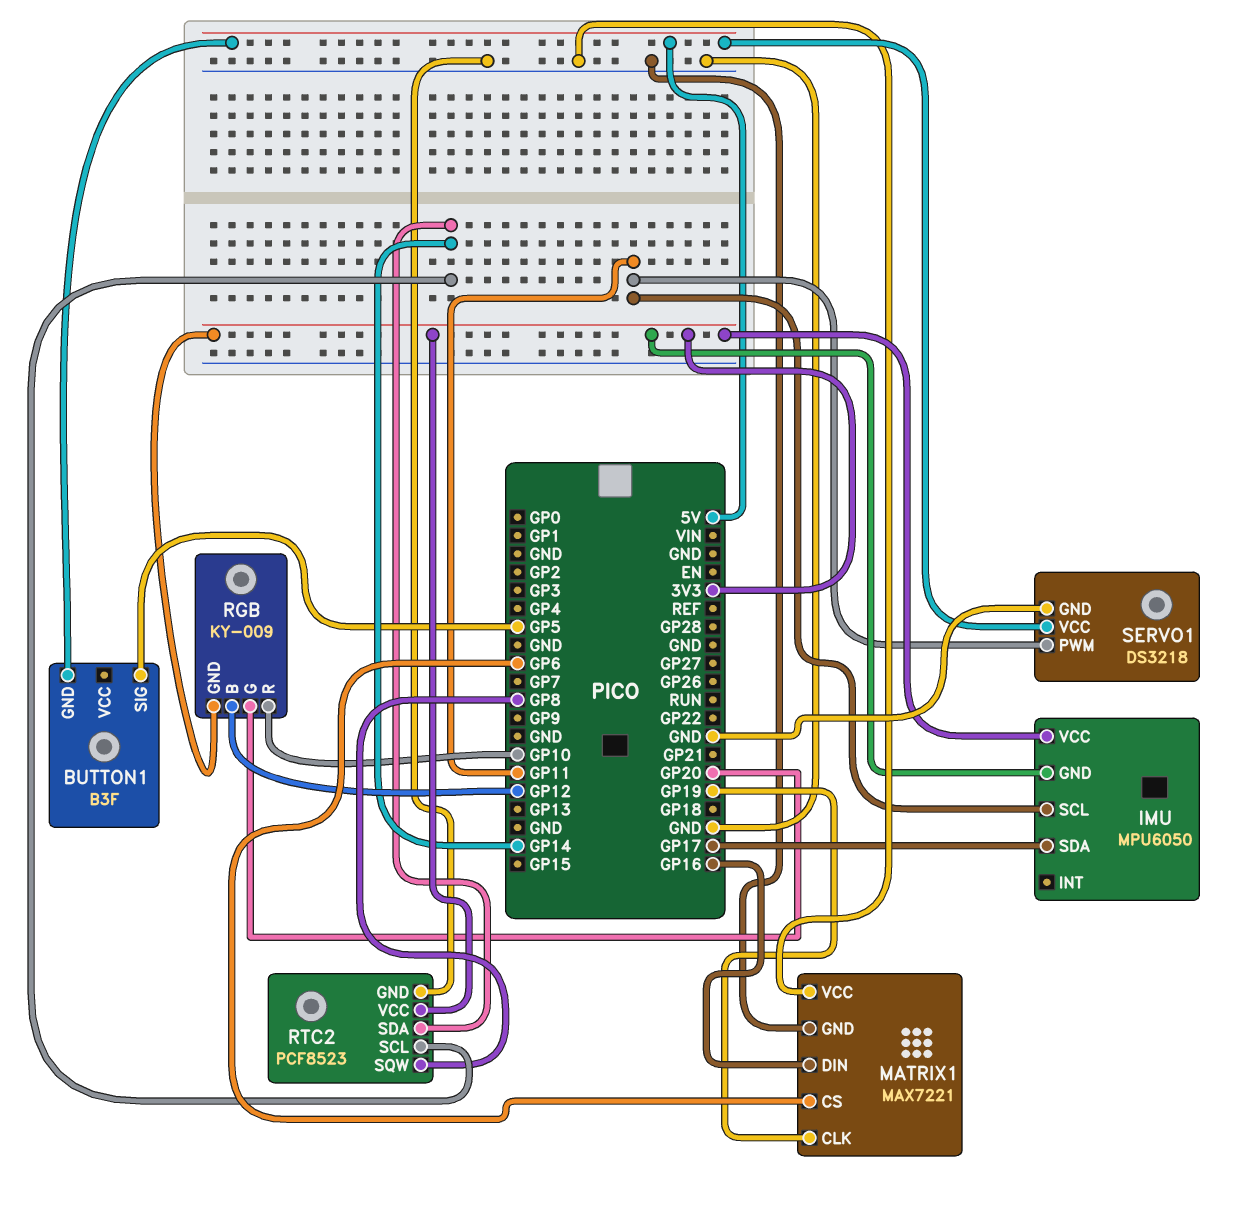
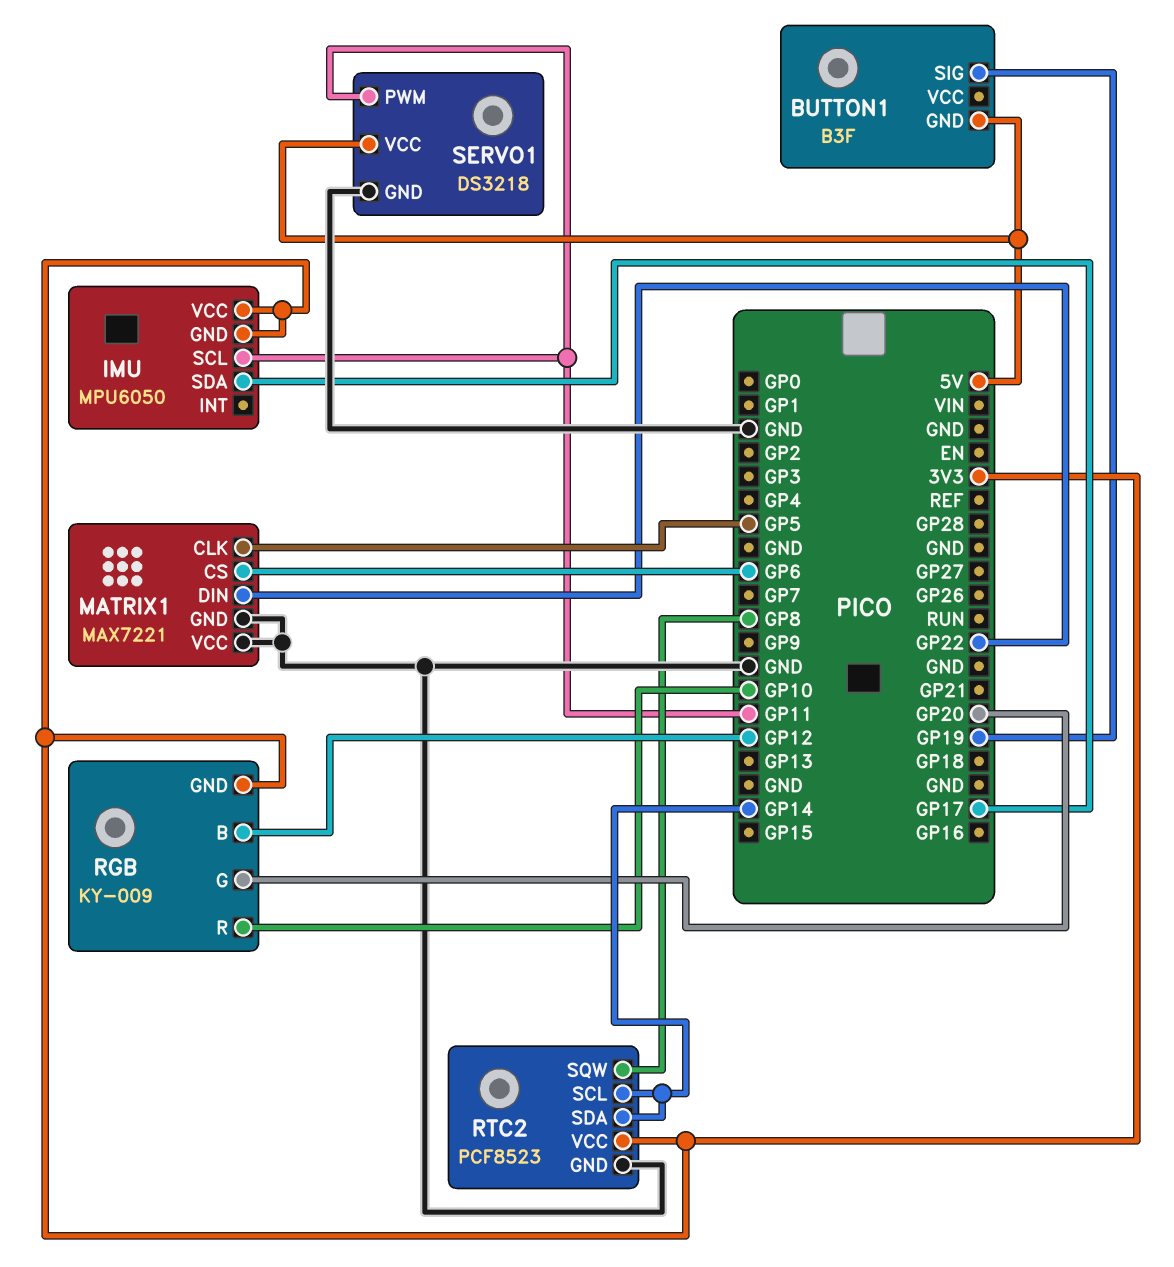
BUTTON1 pin SIG: GP5 -> GP19
MATRIX1 pin CLK: GP19 -> GP5
MATRIX1 pin DIN: GP16 -> GP22

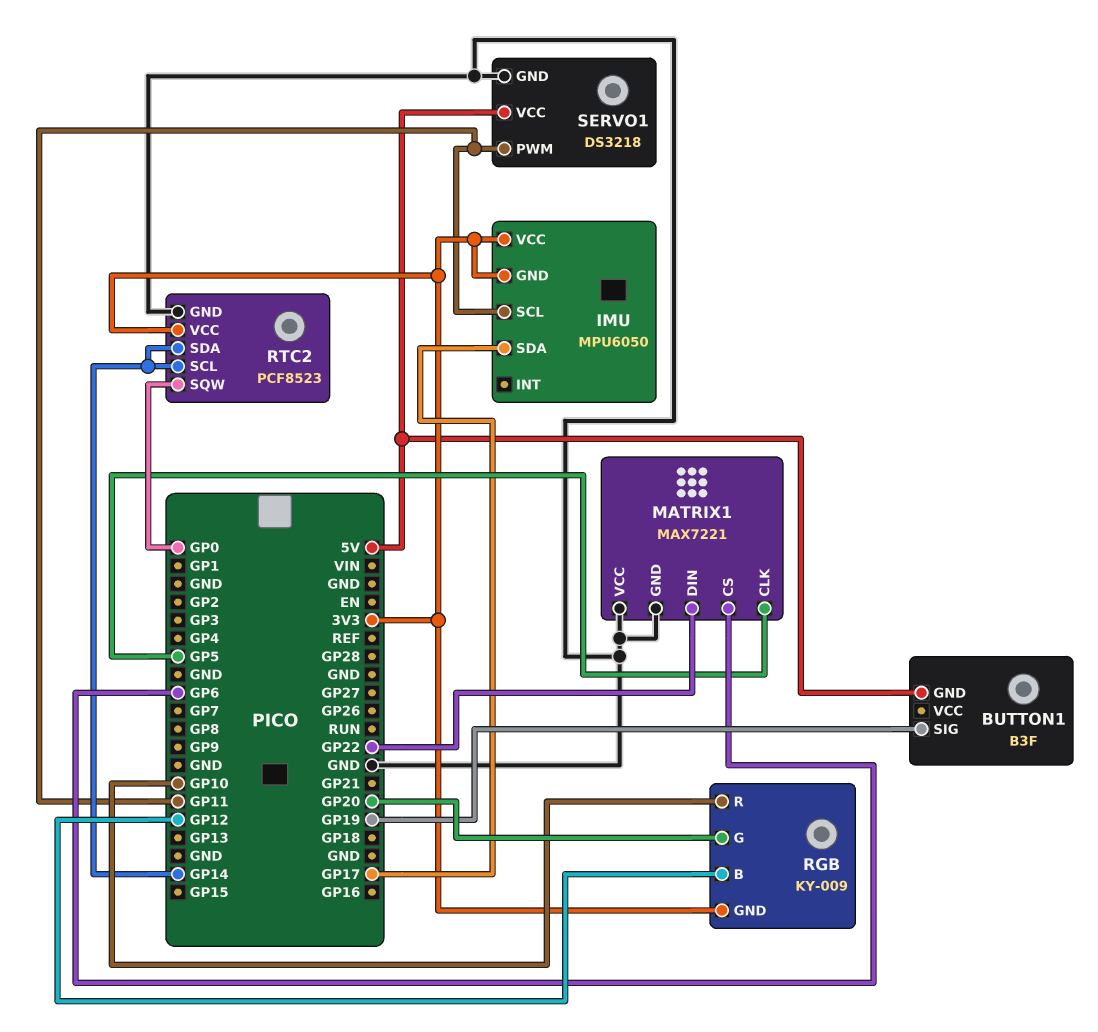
RTC2 pin SQW: GP8 -> GP0

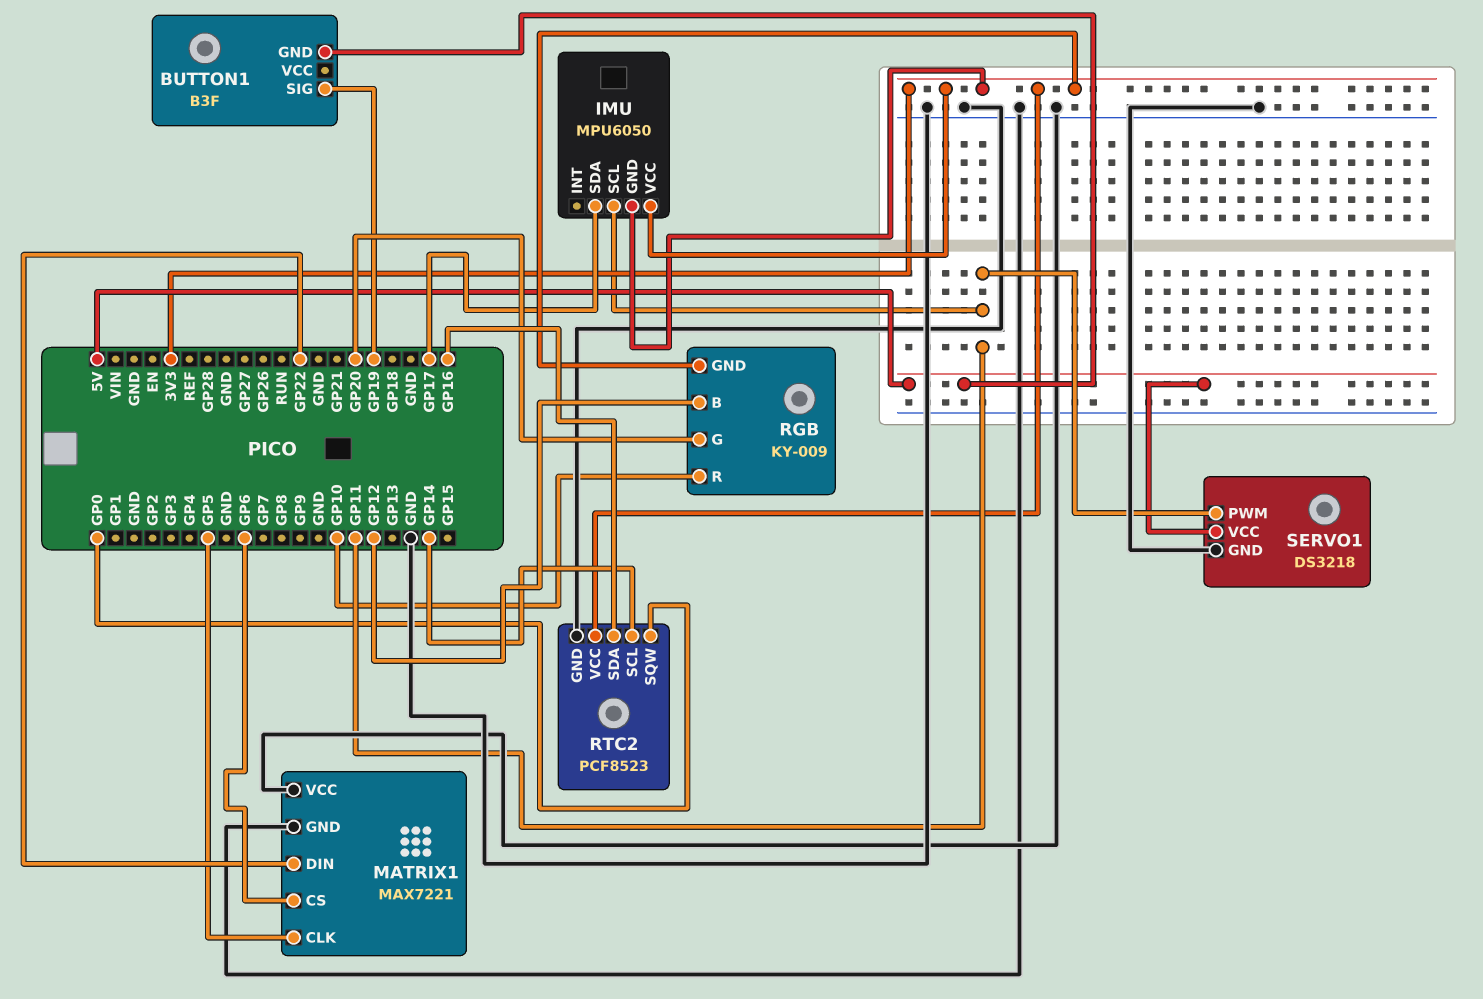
RTC2 pin SDA: GP14 -> GP16

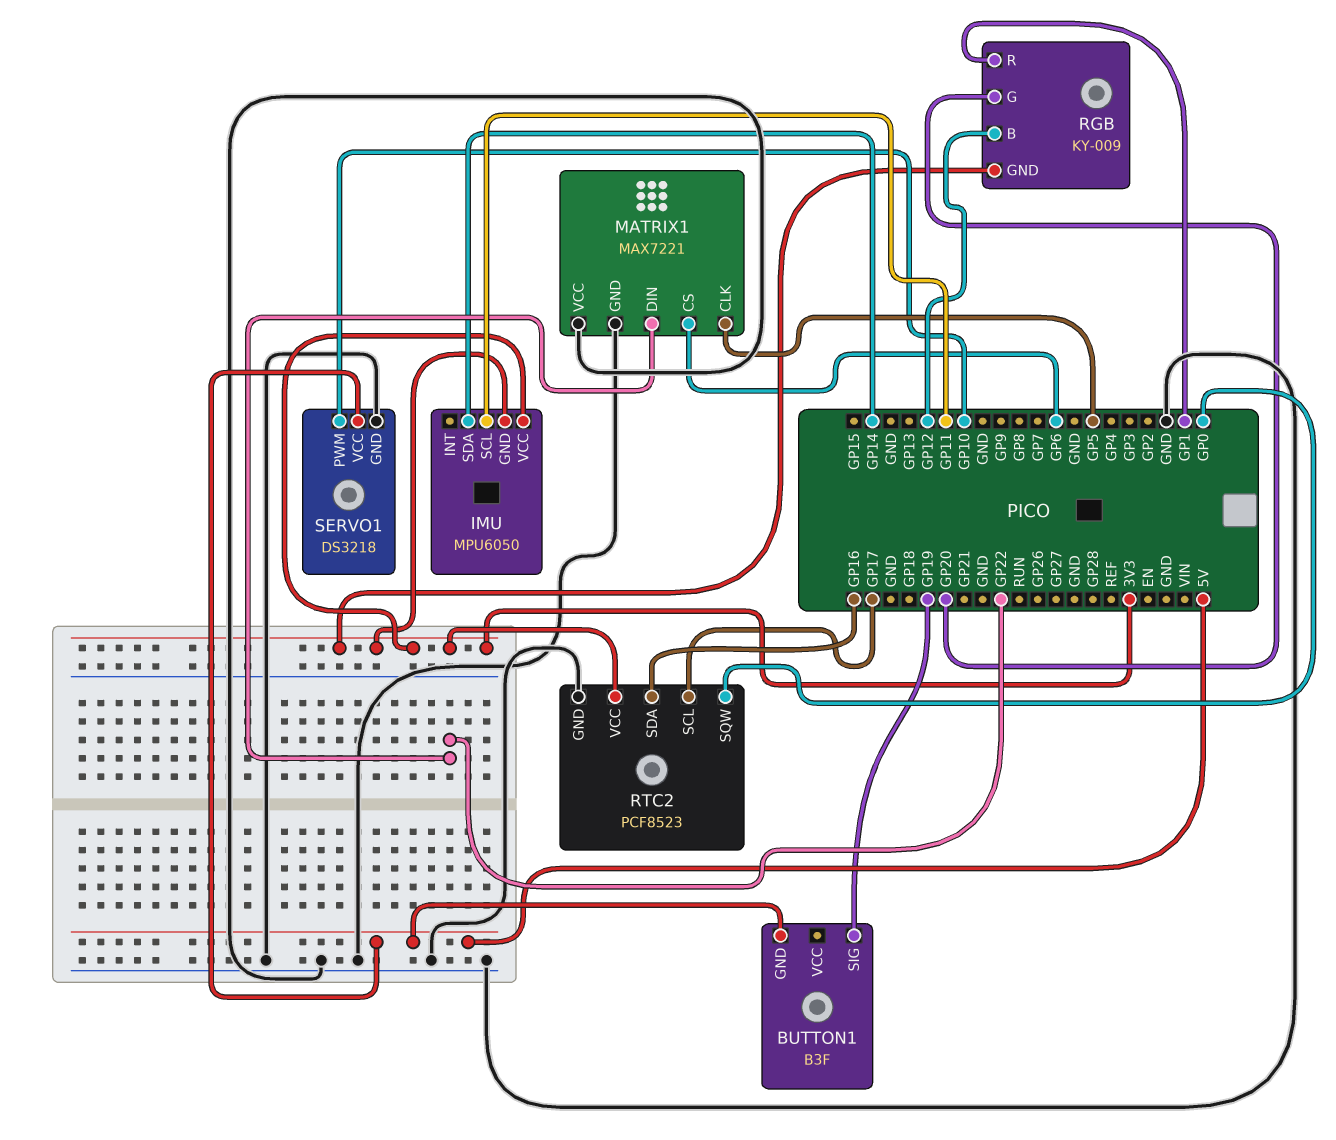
IMU pin SDA: GP17 -> GP14
RGB pin R: GP10 -> GP1
RTC2 pin SCL: GP14 -> GP17
SERVO1 pin PWM: GP11 -> GP10

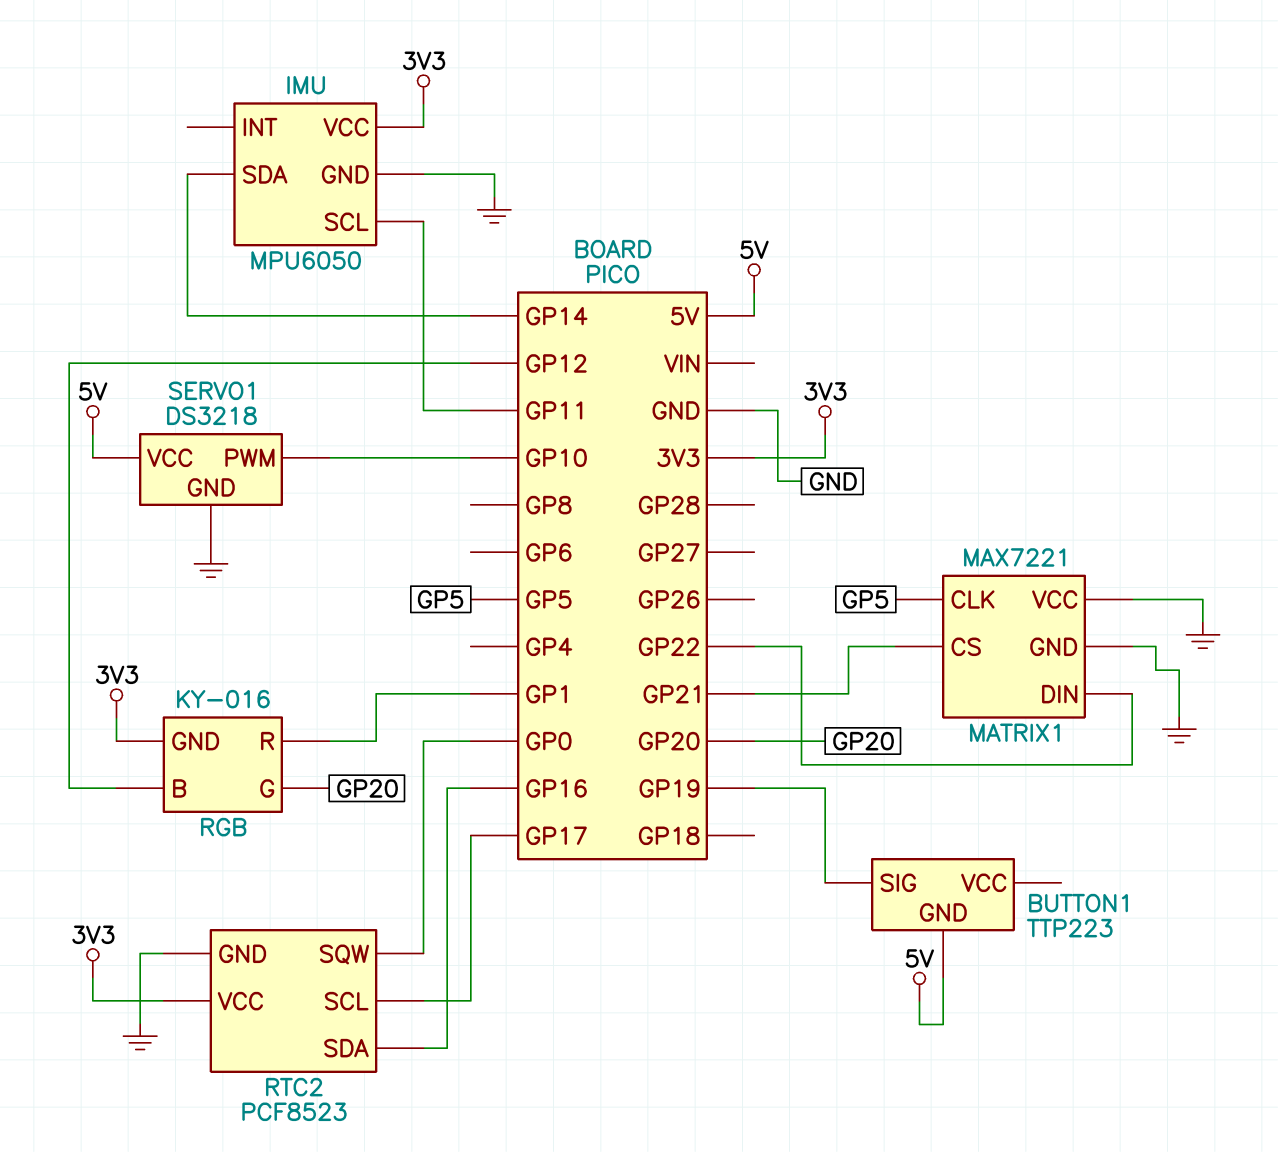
BUTTON1: B3F -> TTP223
IMU pin GND: 3V3 -> GND
MATRIX1 pin CS: GP6 -> GP21
RGB: KY-009 -> KY-016

